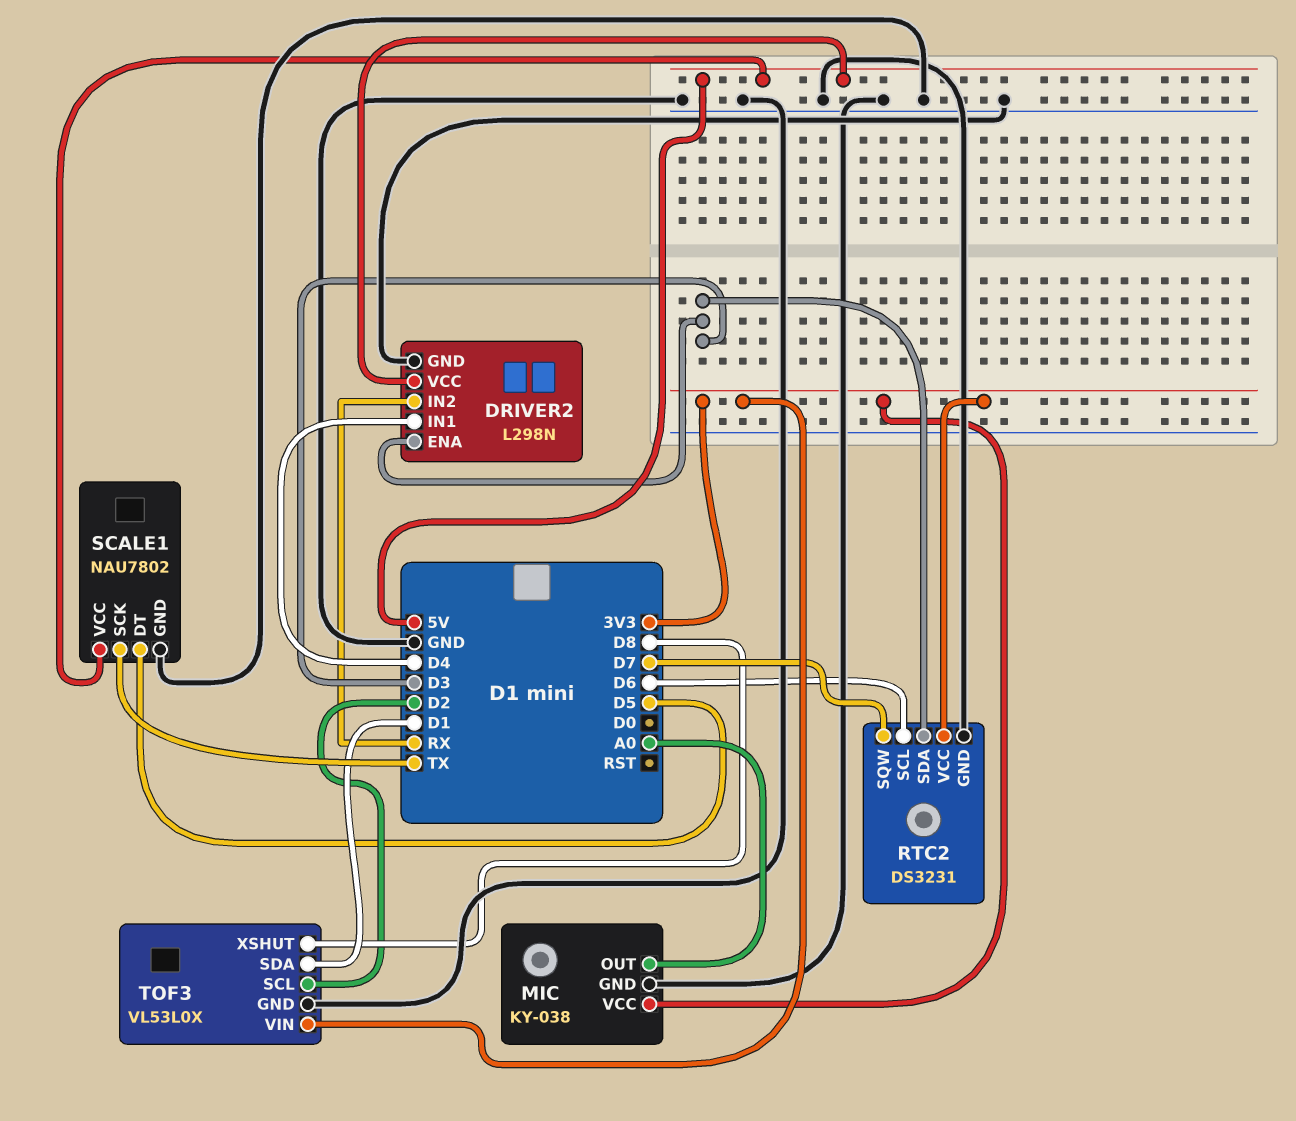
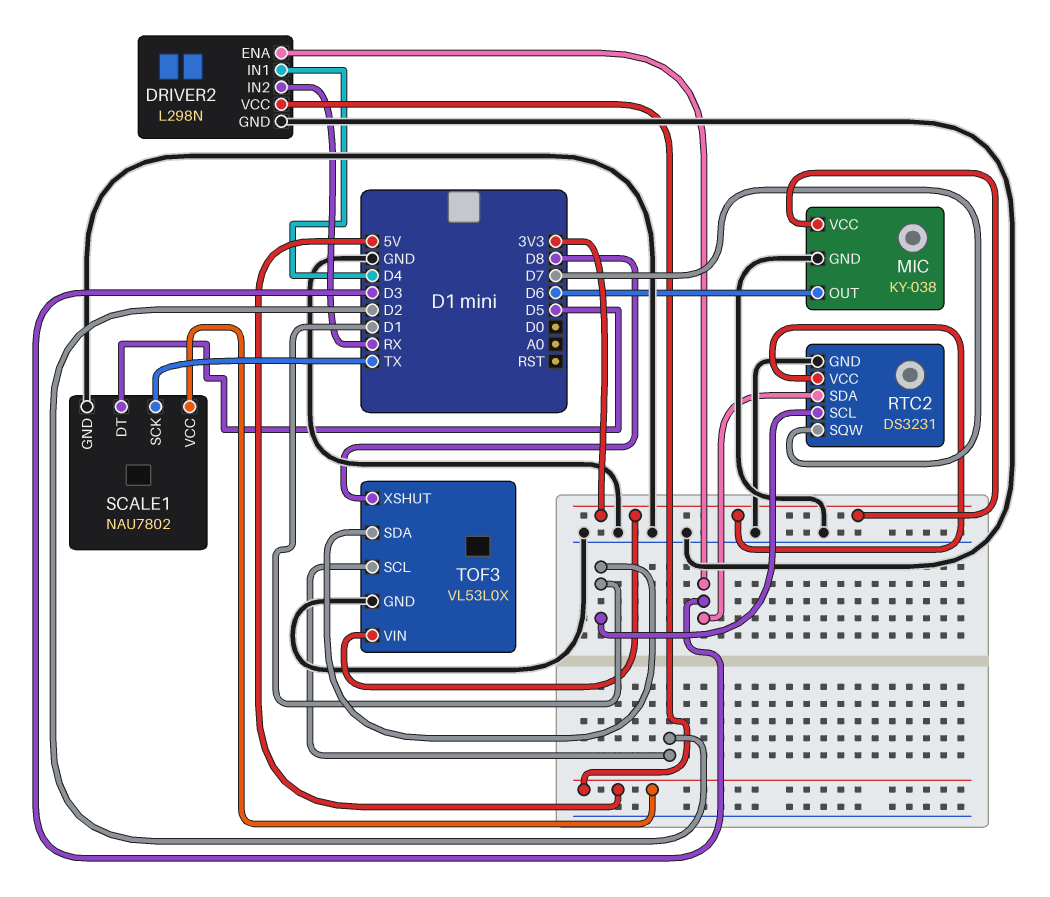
MIC pin OUT: A0 -> D6
RTC2 pin SCL: D6 -> D1

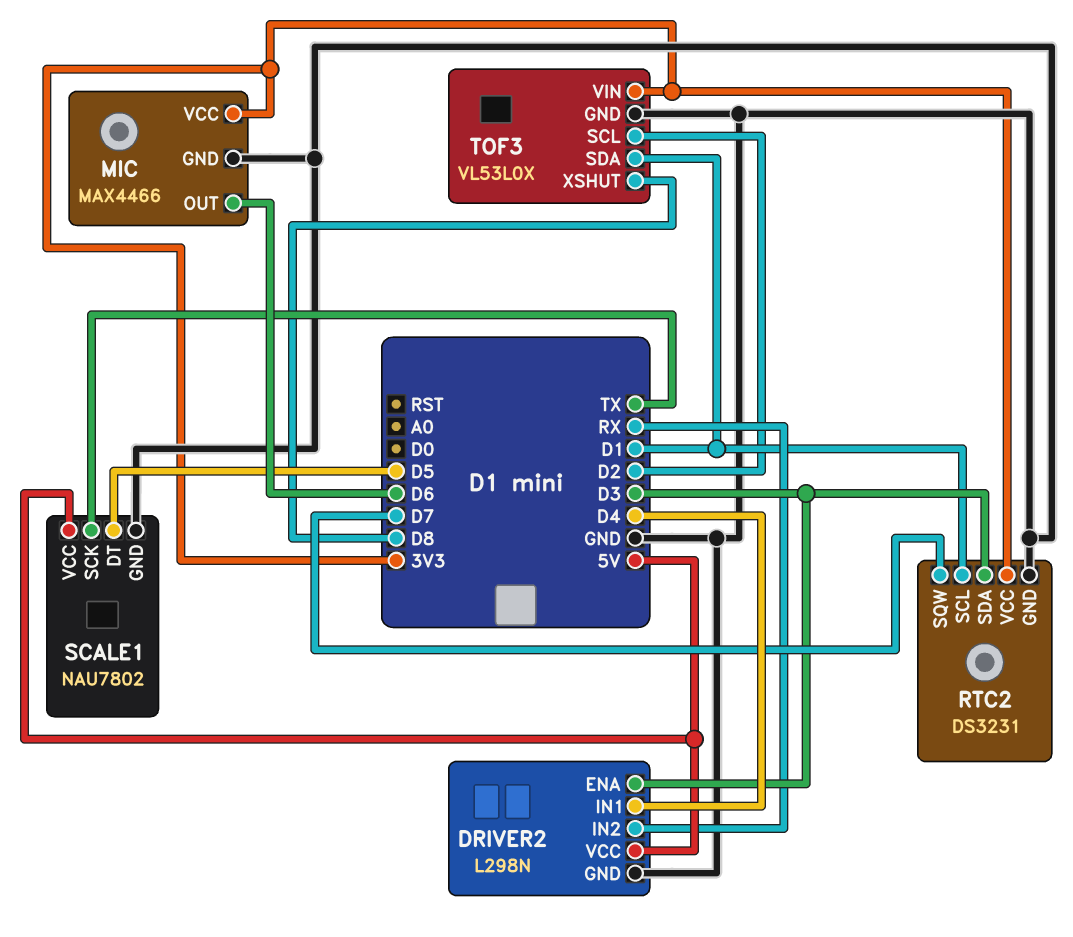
MIC: KY-038 -> MAX4466

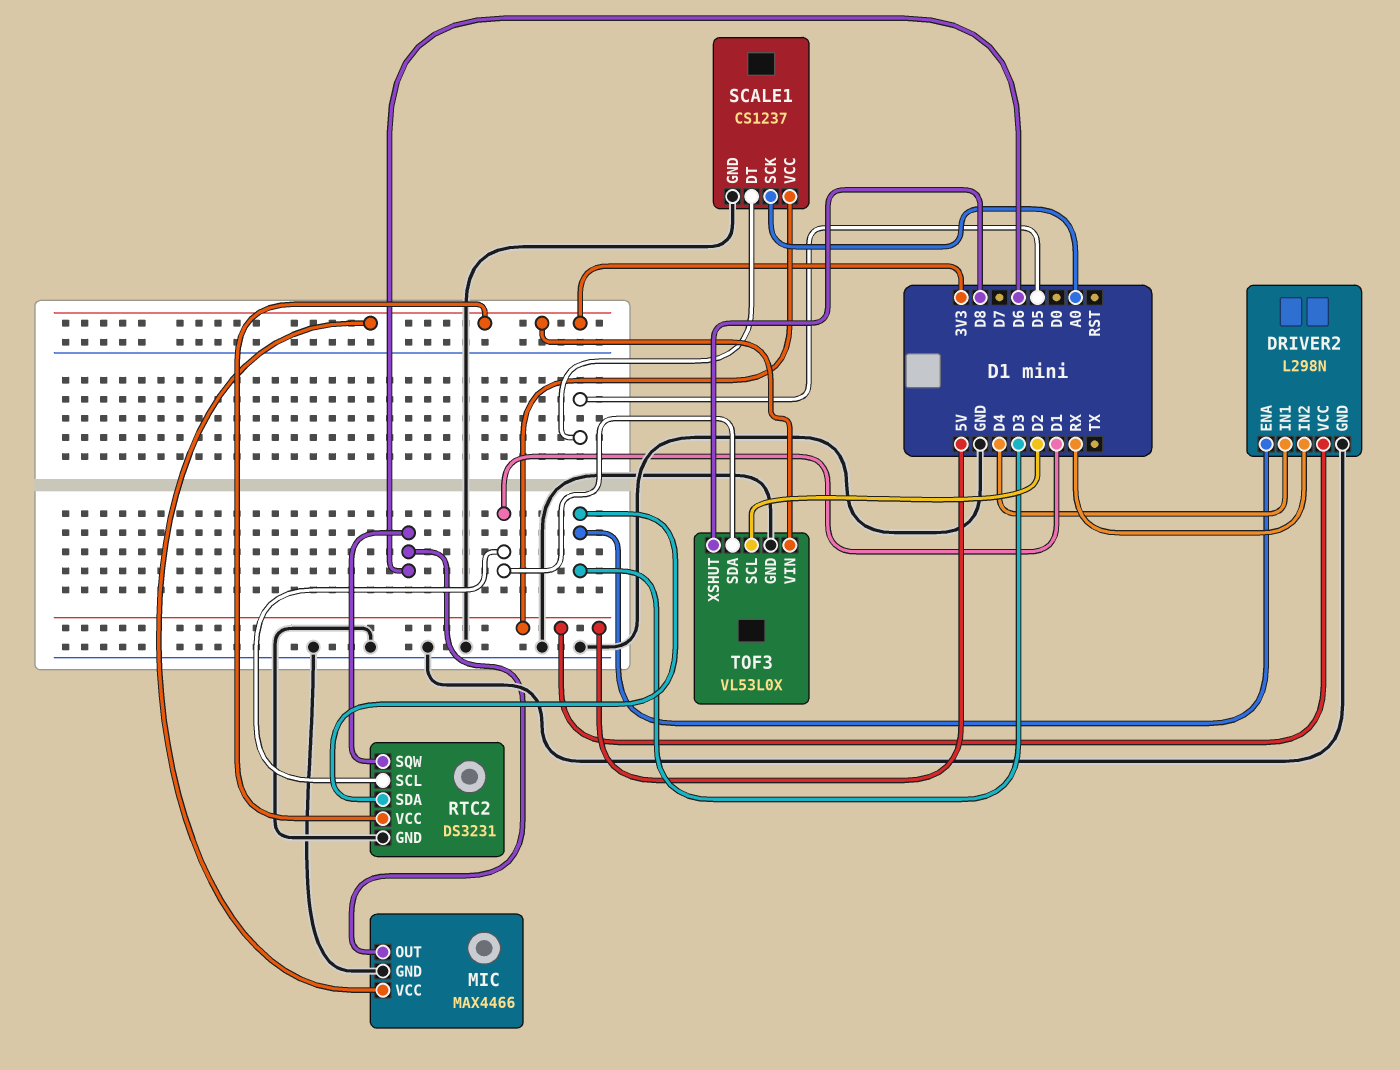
RTC2 pin SQW: D7 -> D6
SCALE1: NAU7802 -> CS1237
SCALE1 pin SCK: TX -> A0

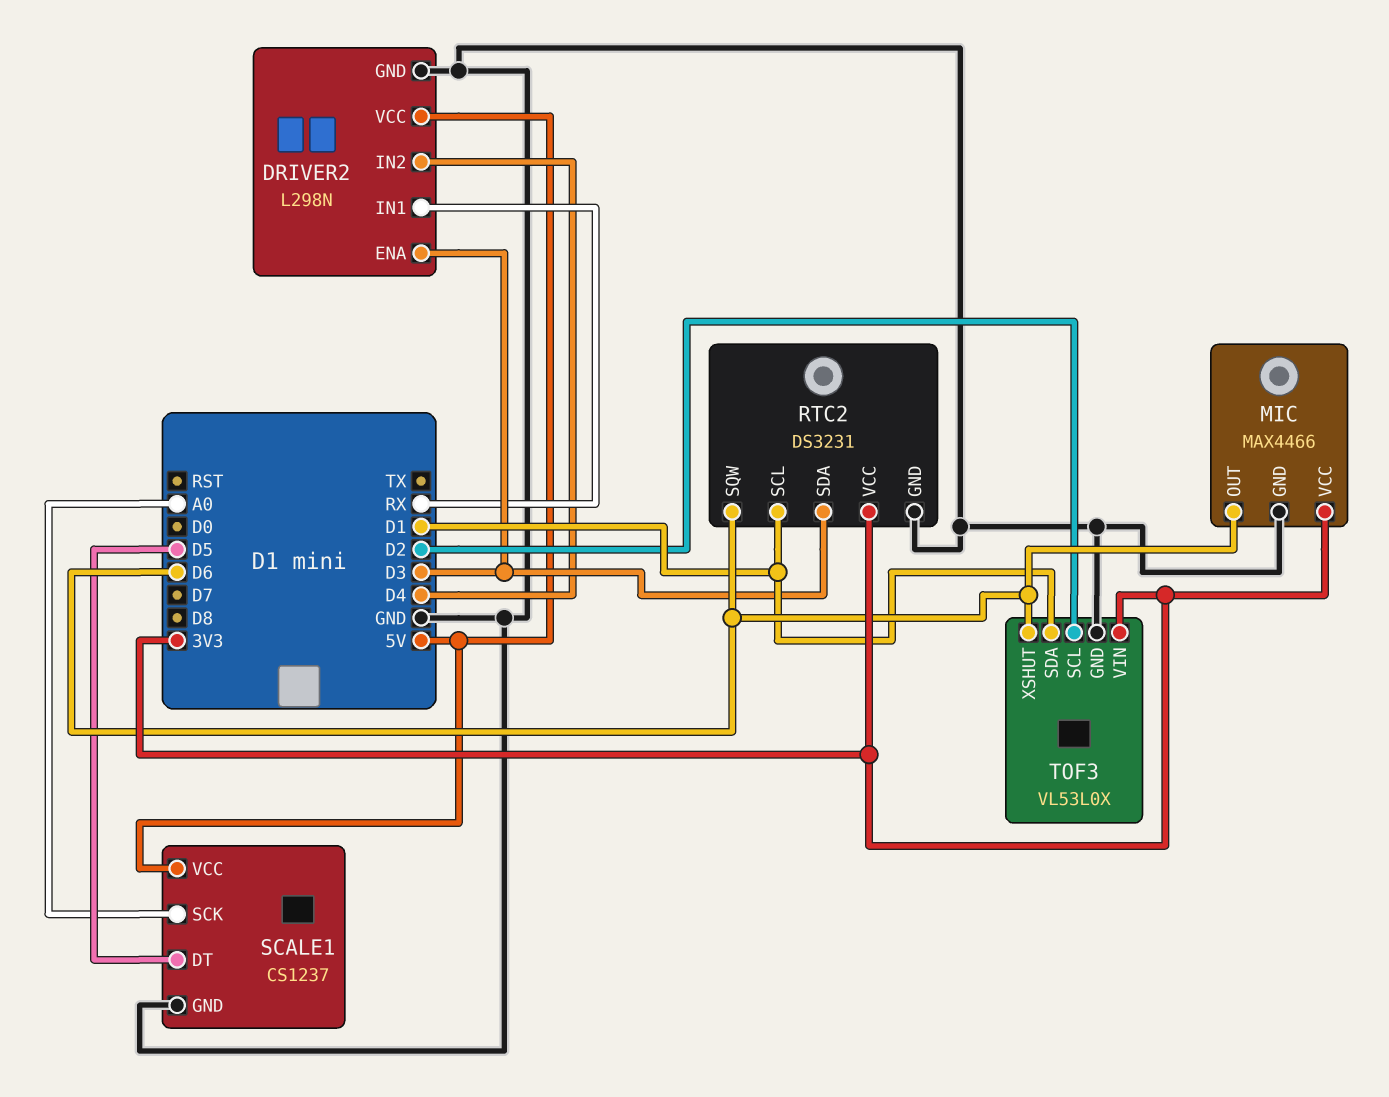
DRIVER2 pin IN1: D4 -> RX
DRIVER2 pin IN2: RX -> D4
TOF3 pin XSHUT: D8 -> D6

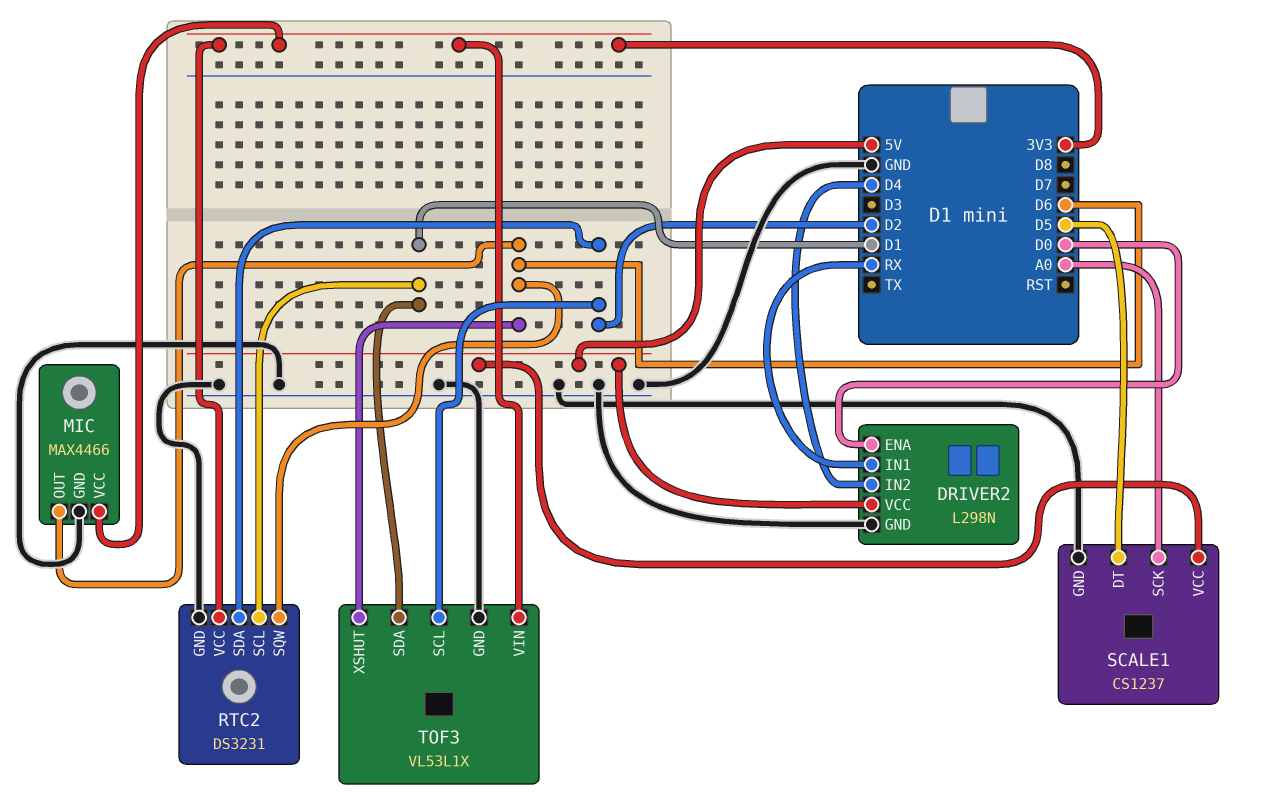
DRIVER2 pin ENA: D3 -> D0
RTC2 pin SDA: D3 -> D2
TOF3: VL53L0X -> VL53L1X

